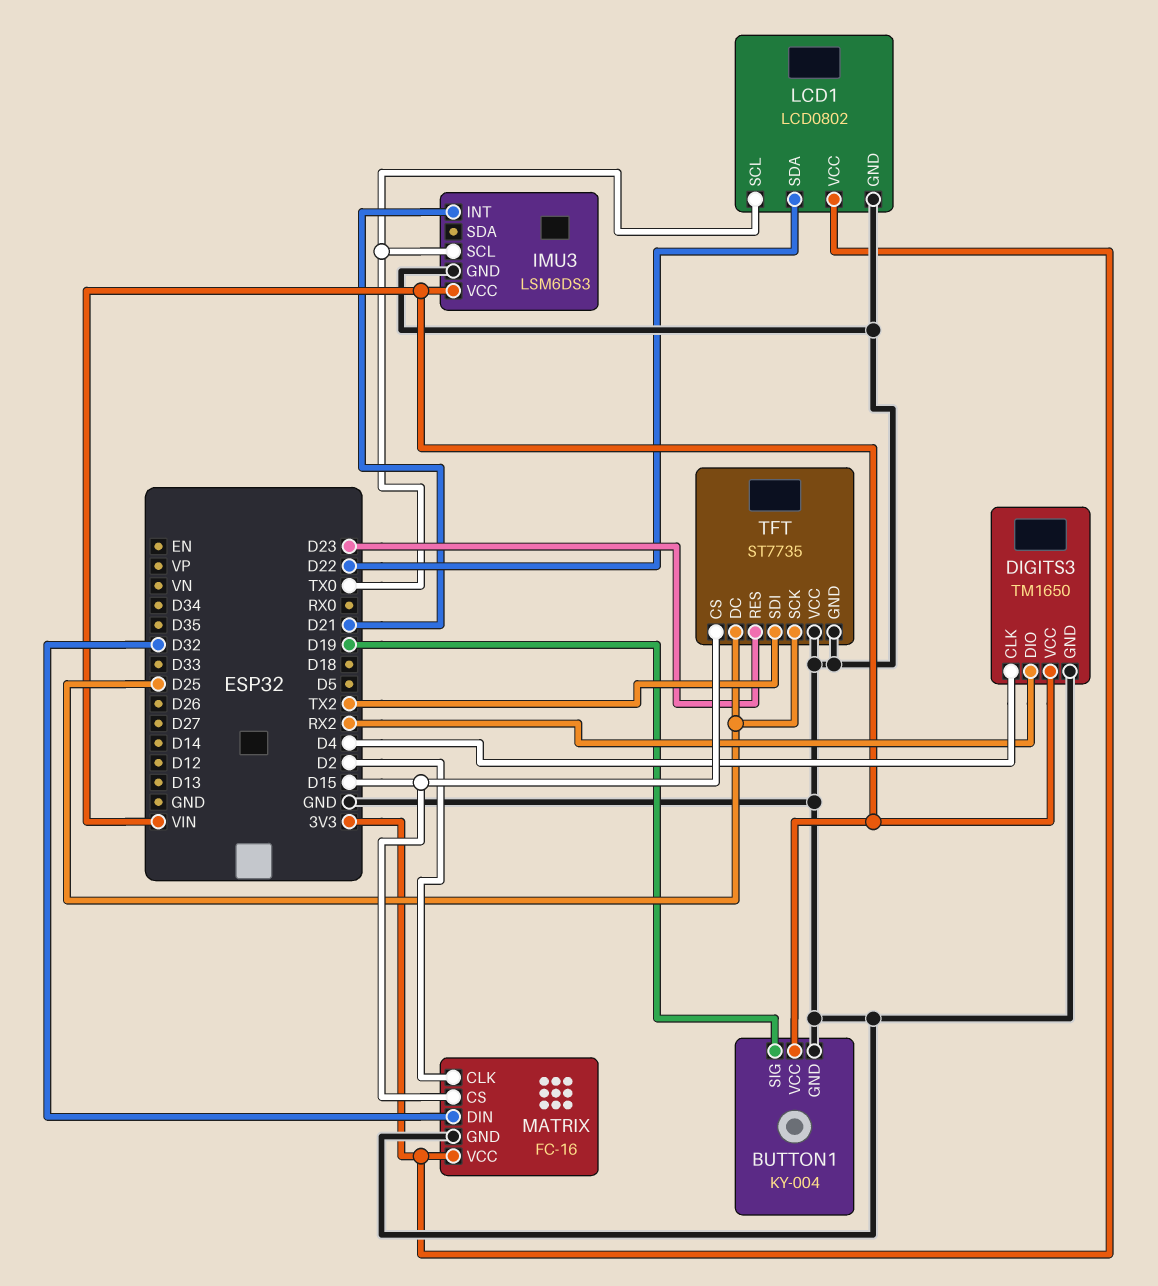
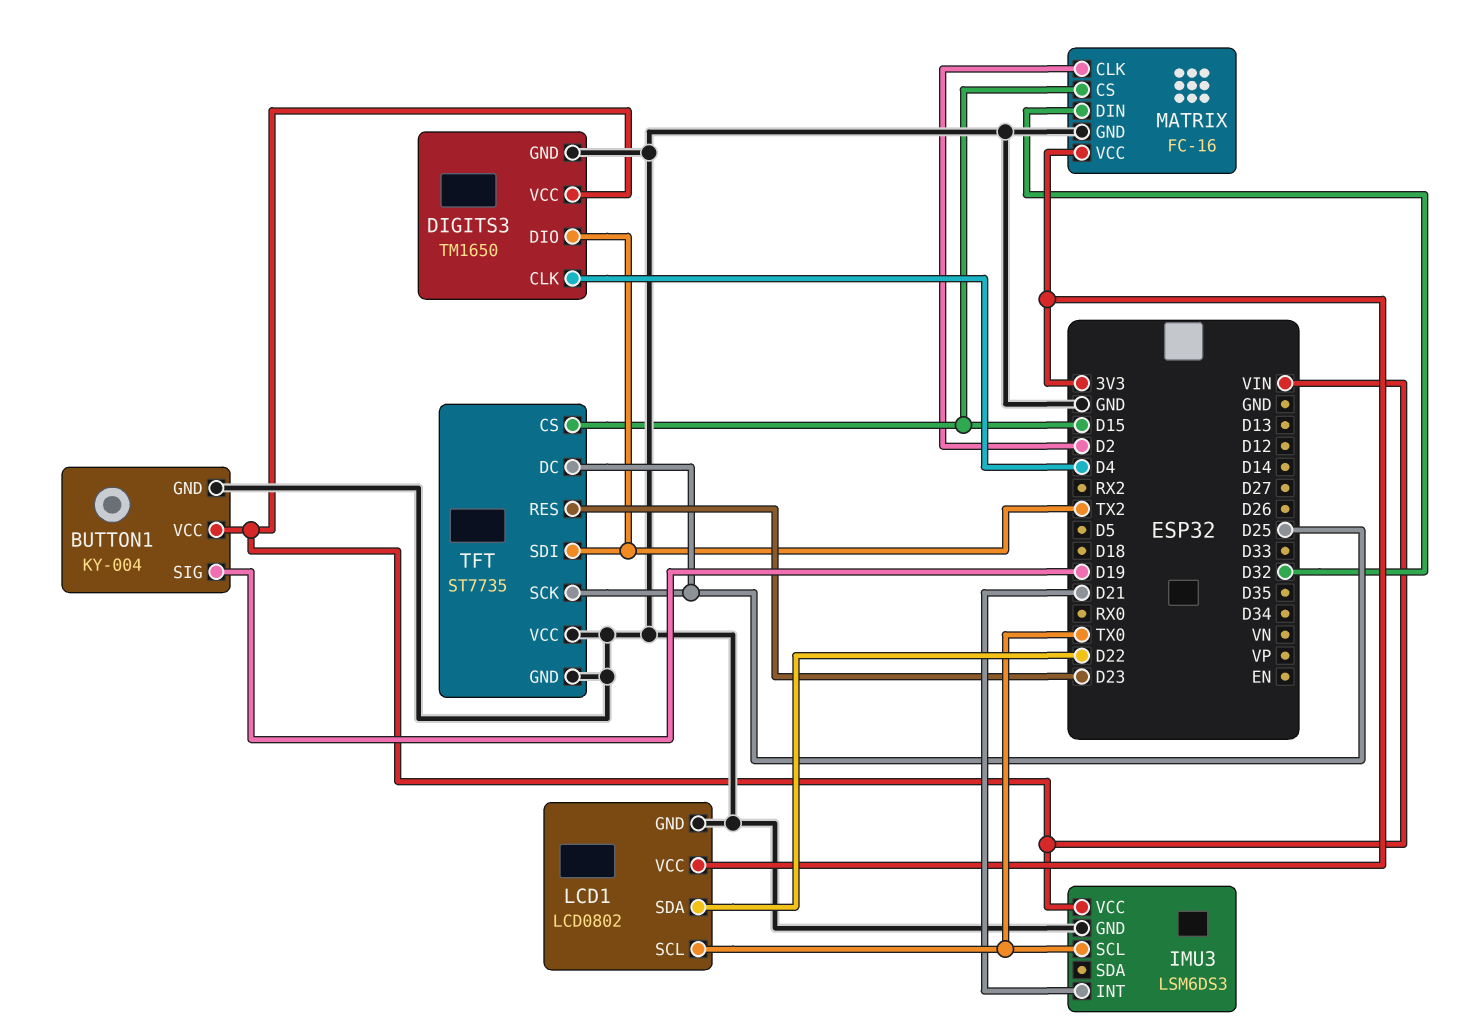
DIGITS3 pin DIO: RX2 -> TX2

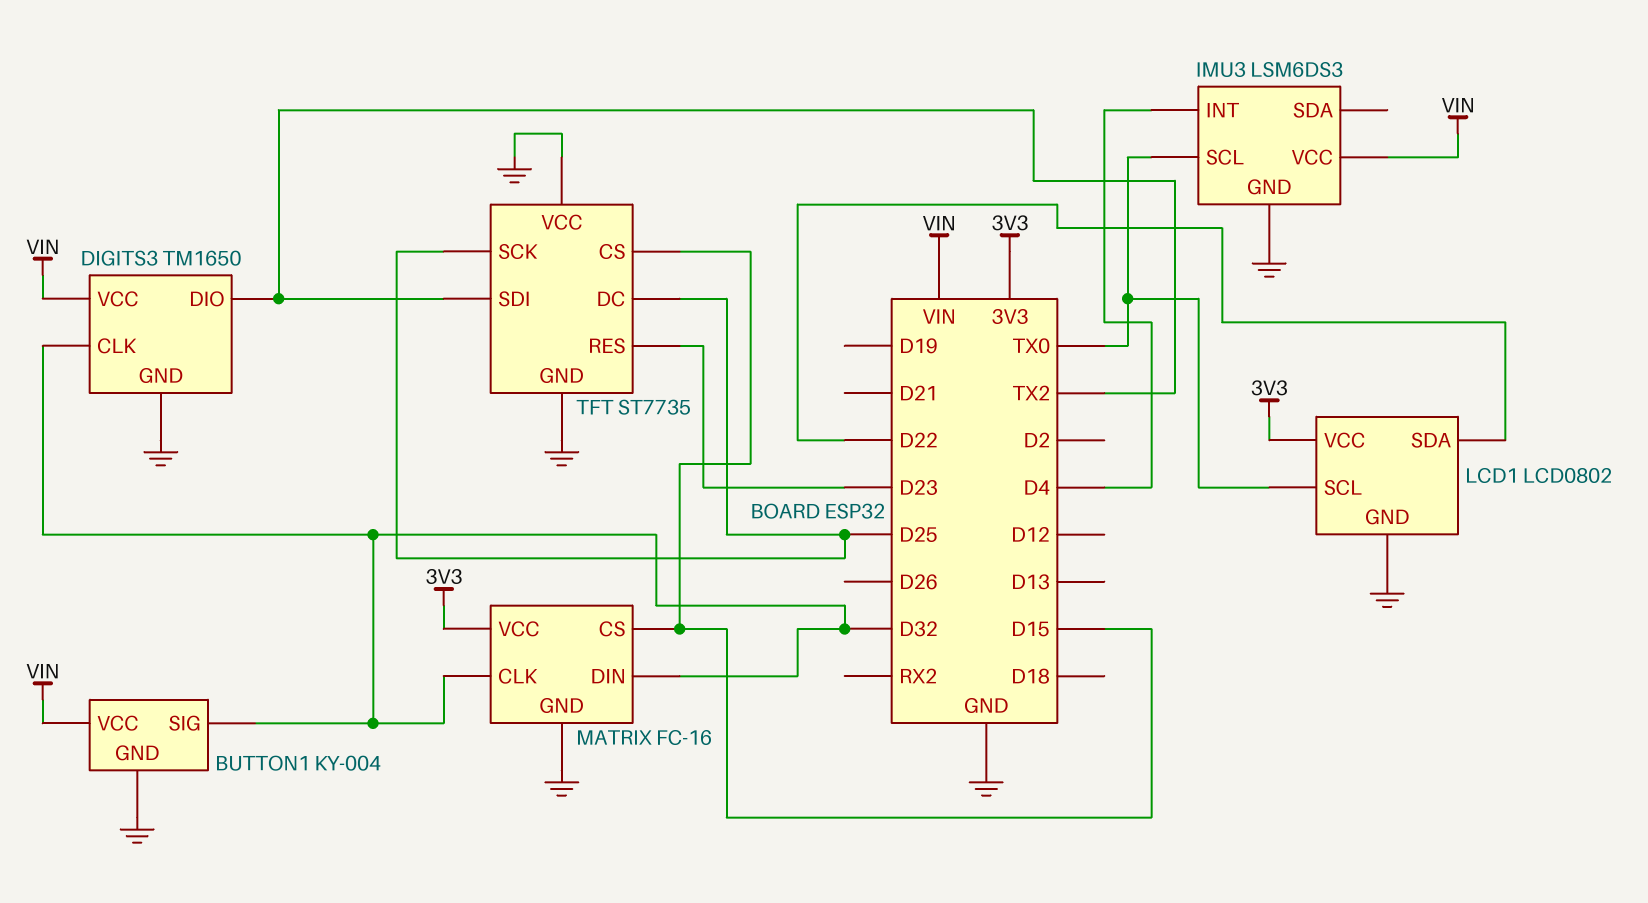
BUTTON1 pin SIG: D19 -> D32
DIGITS3 pin CLK: D4 -> D32
IMU3 pin INT: D21 -> D4
MATRIX pin CLK: D2 -> D32

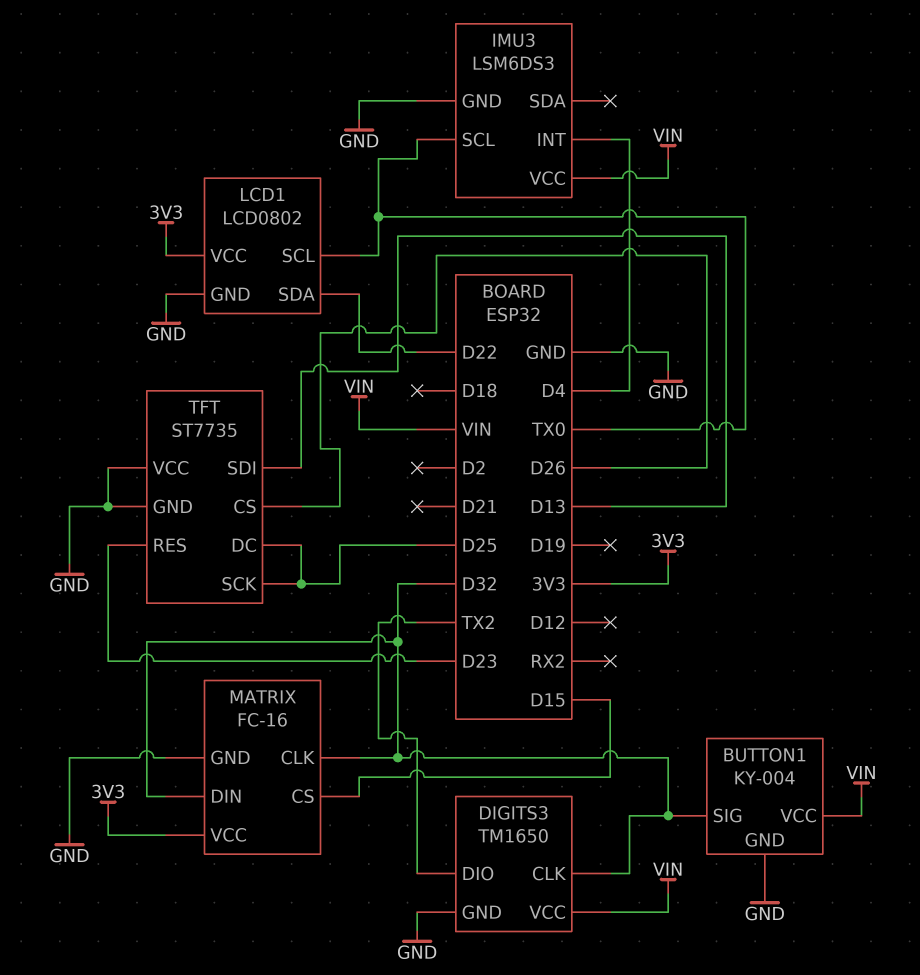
TFT pin CS: D15 -> D26
TFT pin SDI: TX2 -> D13

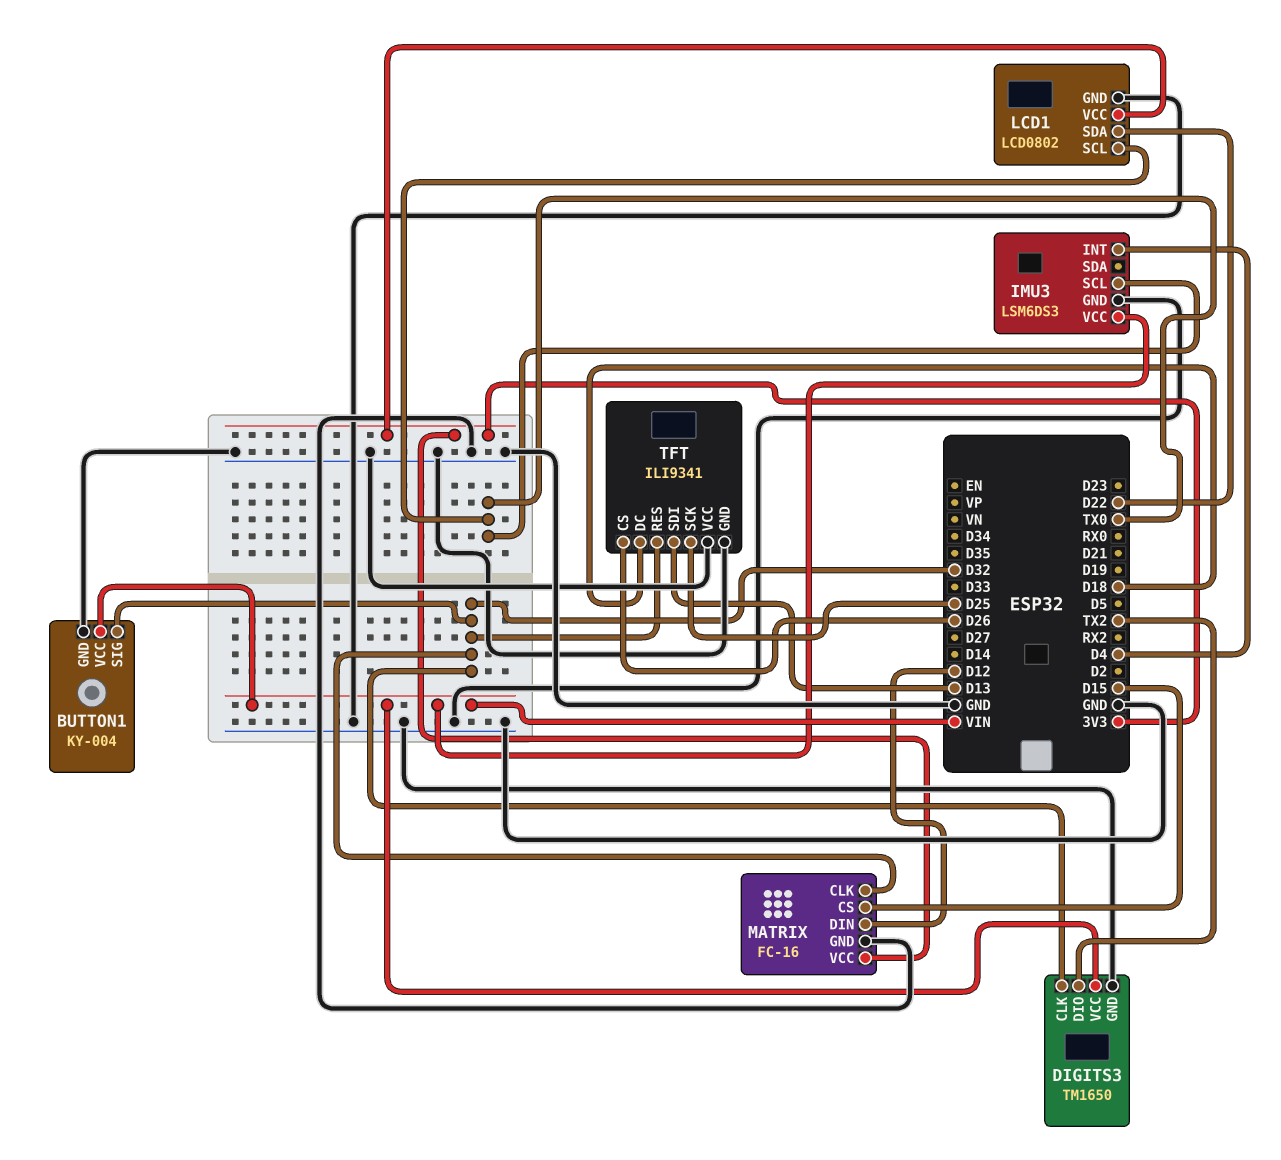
MATRIX pin DIN: D32 -> D12
TFT: ST7735 -> ILI9341
TFT pin DC: D25 -> D18
TFT pin RES: D23 -> D32

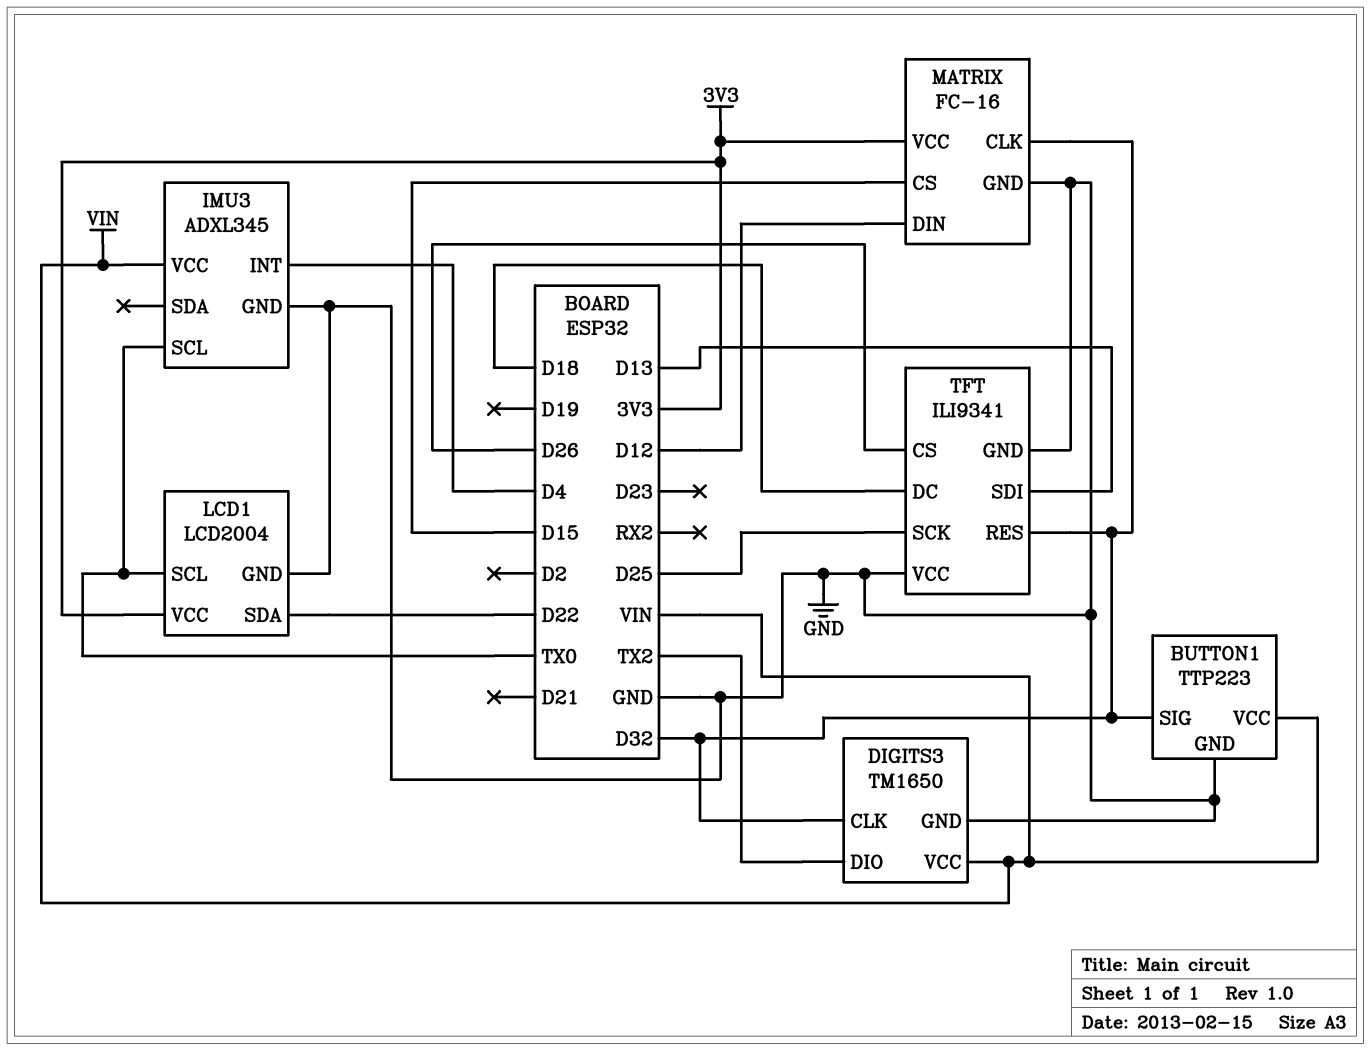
BUTTON1: KY-004 -> TTP223
IMU3: LSM6DS3 -> ADXL345
LCD1: LCD0802 -> LCD2004

